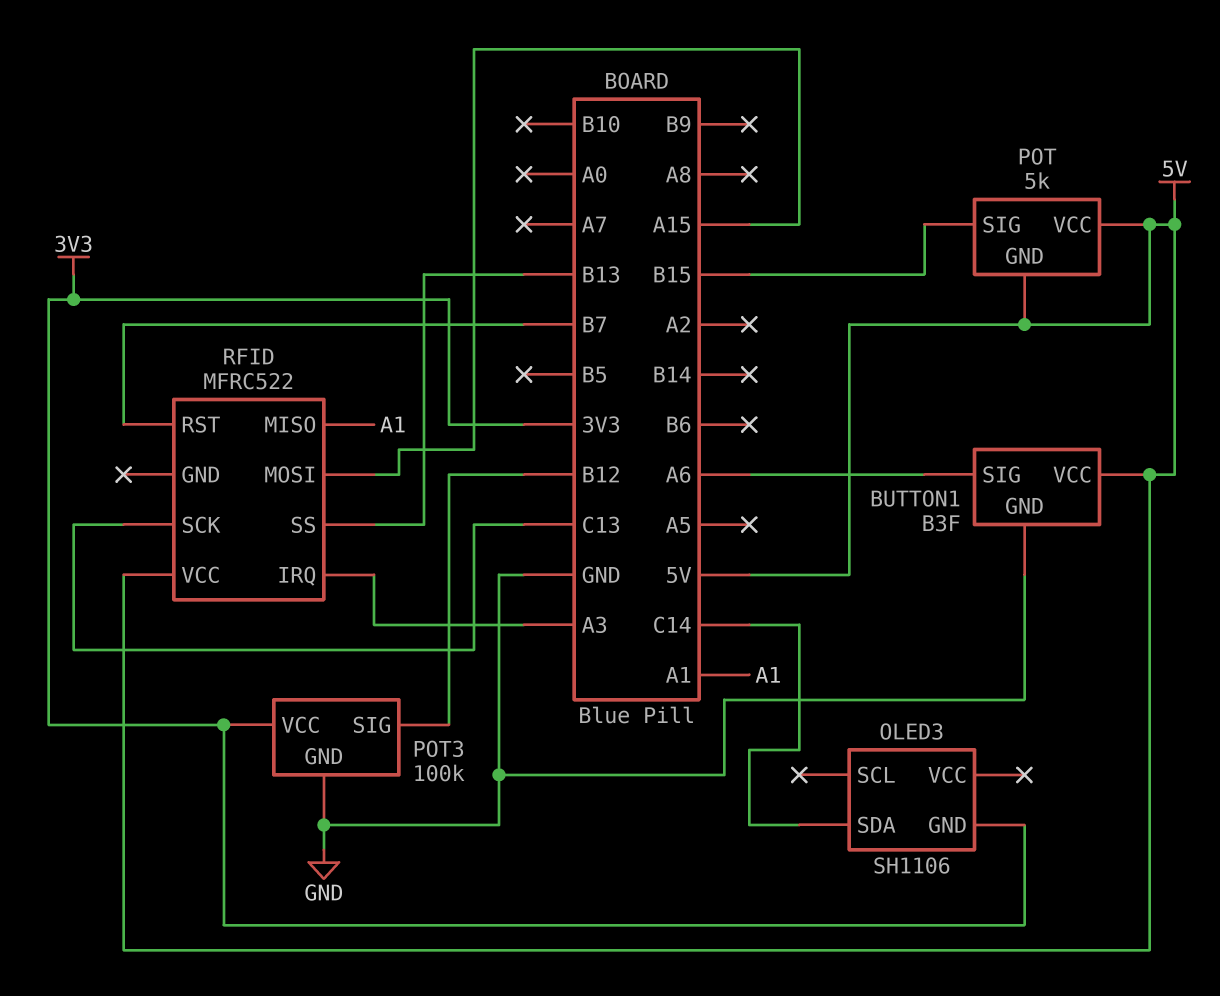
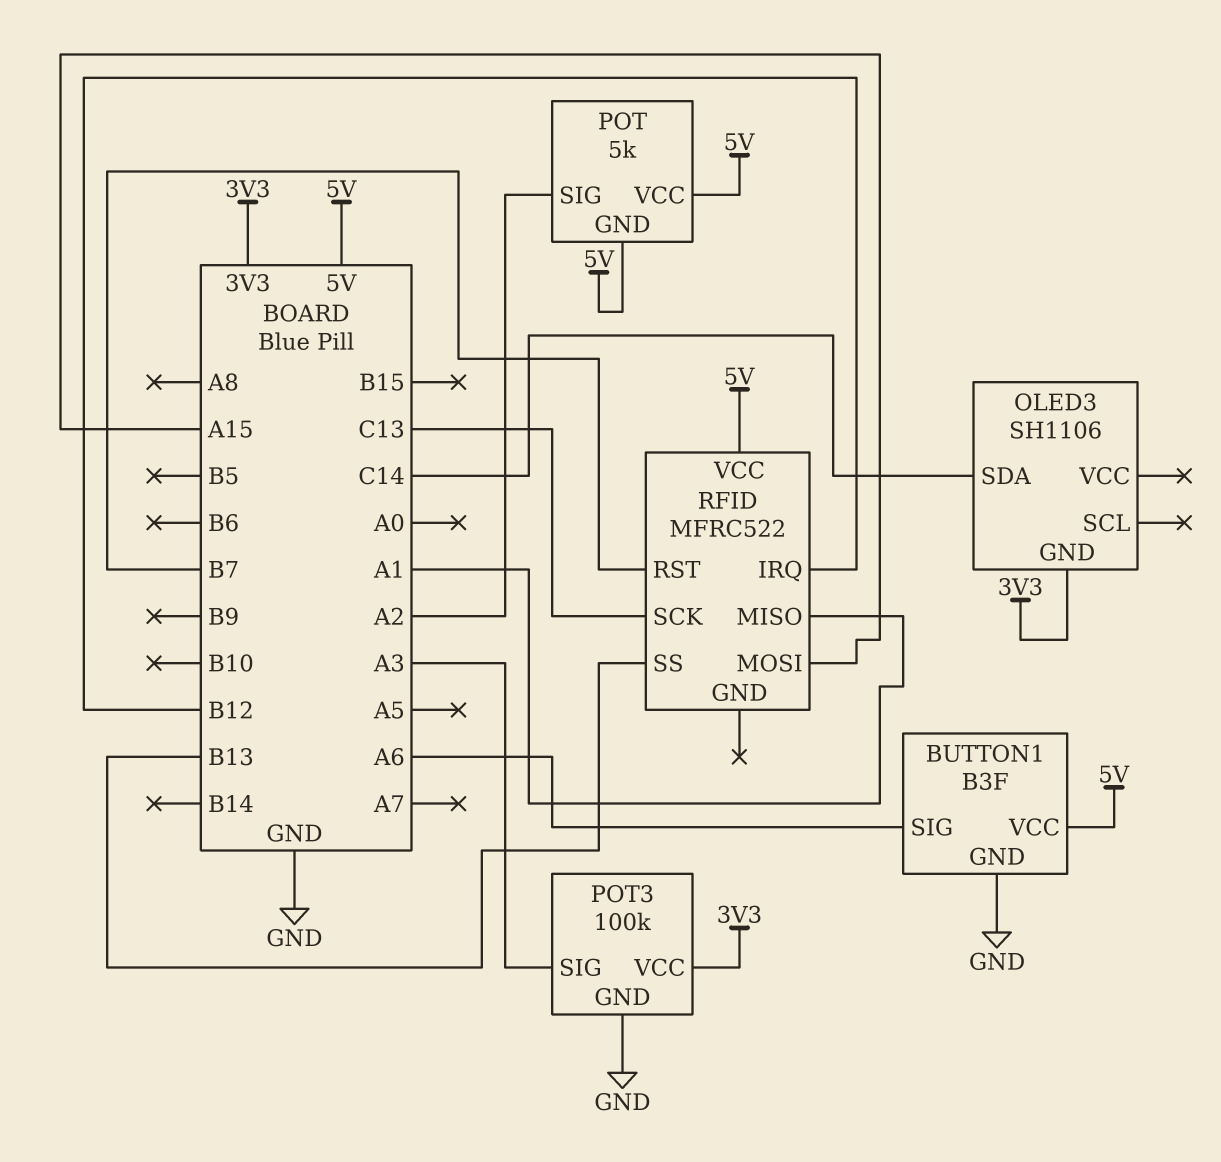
POT pin SIG: B15 -> A2
POT3 pin SIG: B12 -> A3
RFID pin IRQ: A3 -> B12

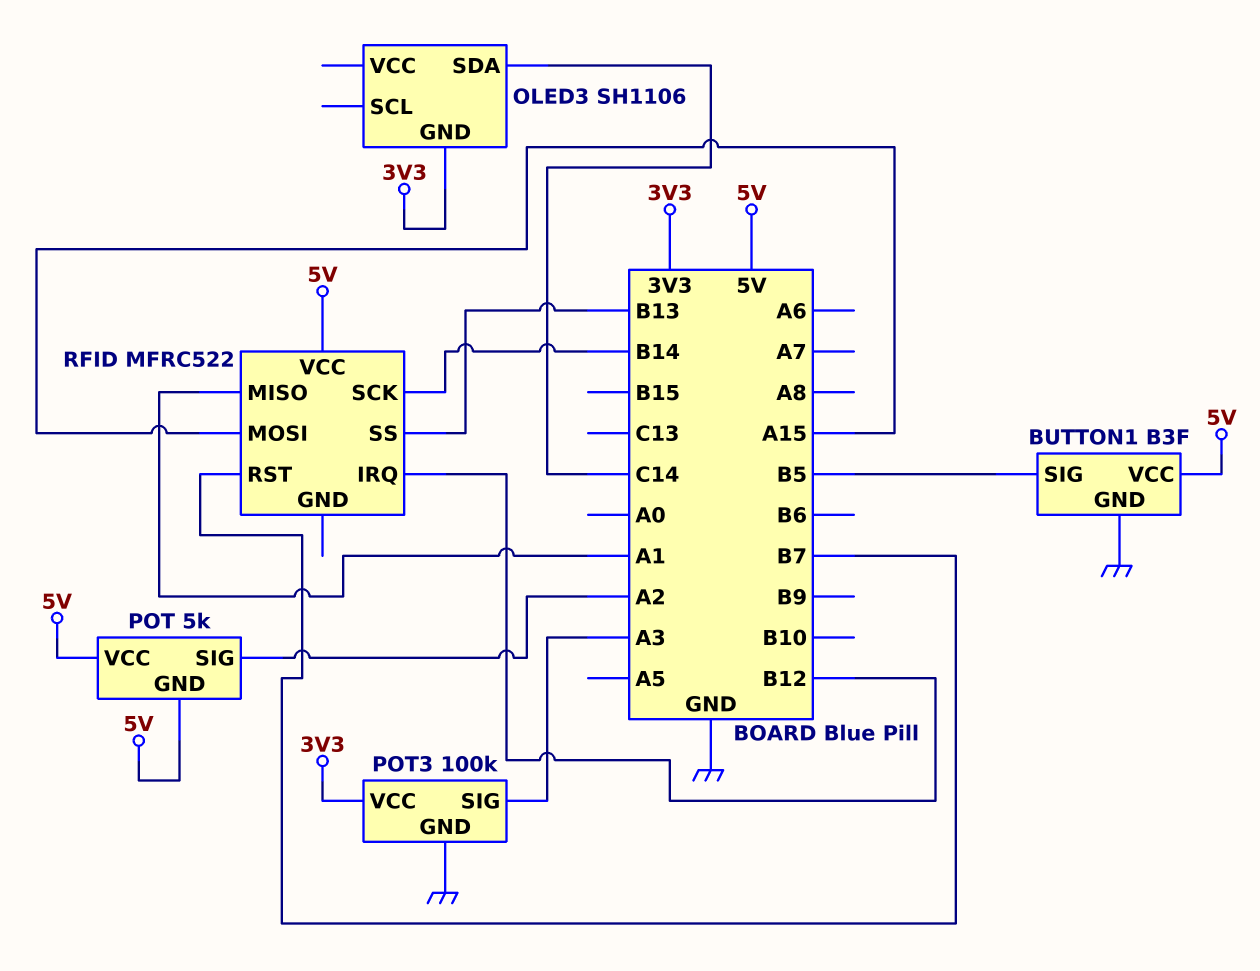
BUTTON1 pin SIG: A6 -> B5
RFID pin SCK: C13 -> B14

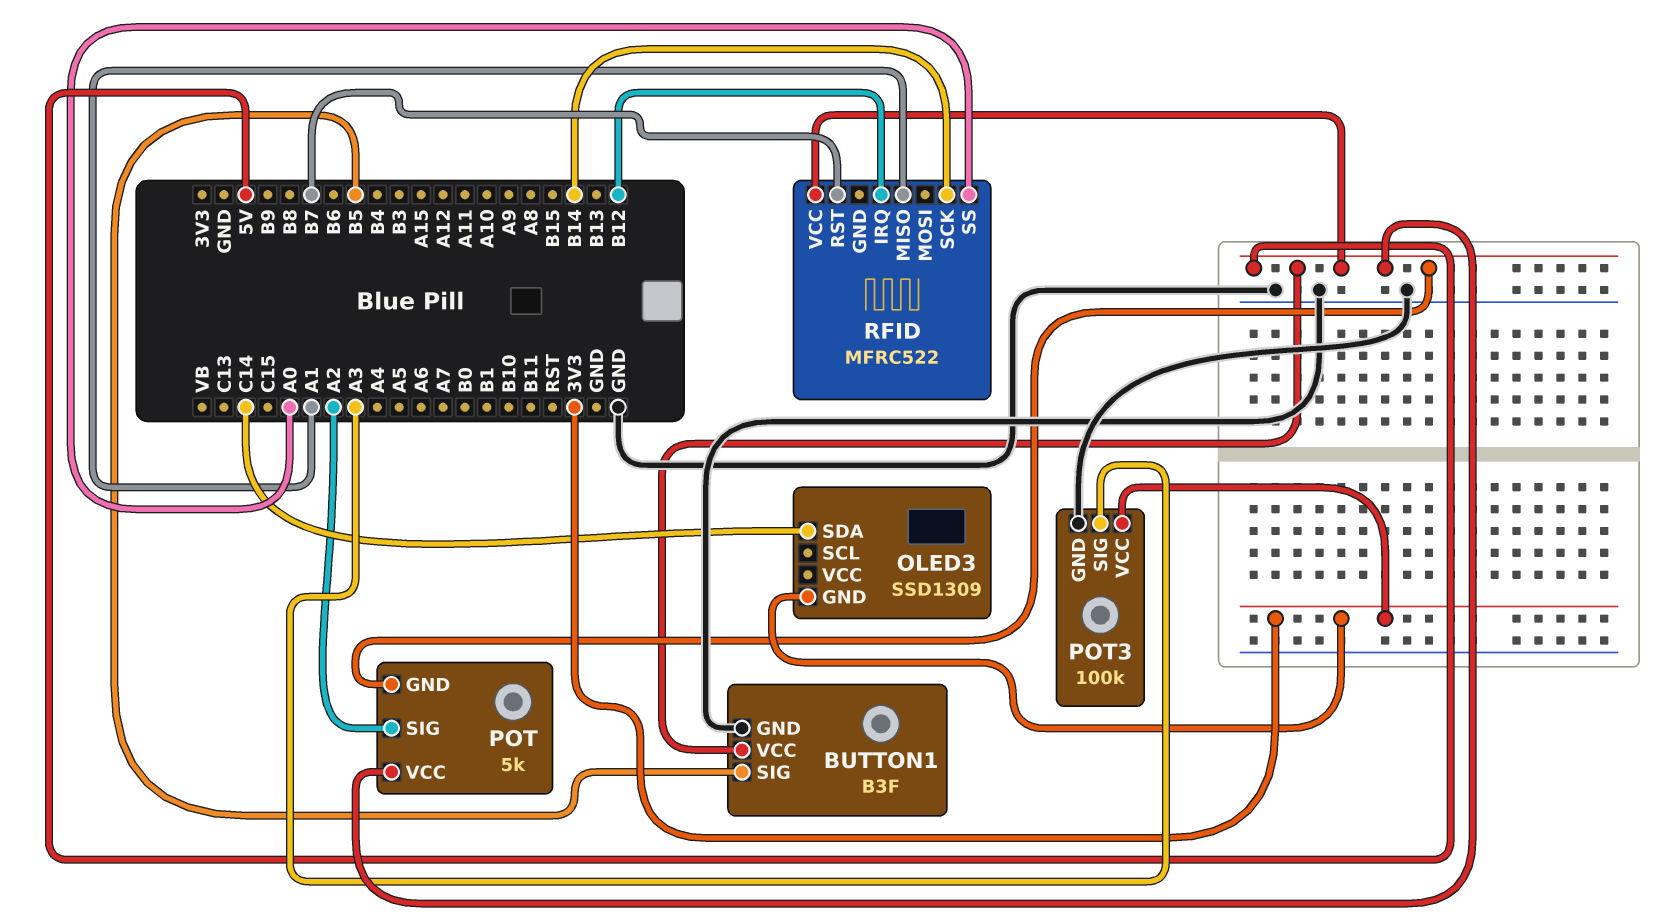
OLED3: SH1106 -> SSD1309
RFID pin MOSI: A15 -> none
RFID pin SS: B13 -> A0

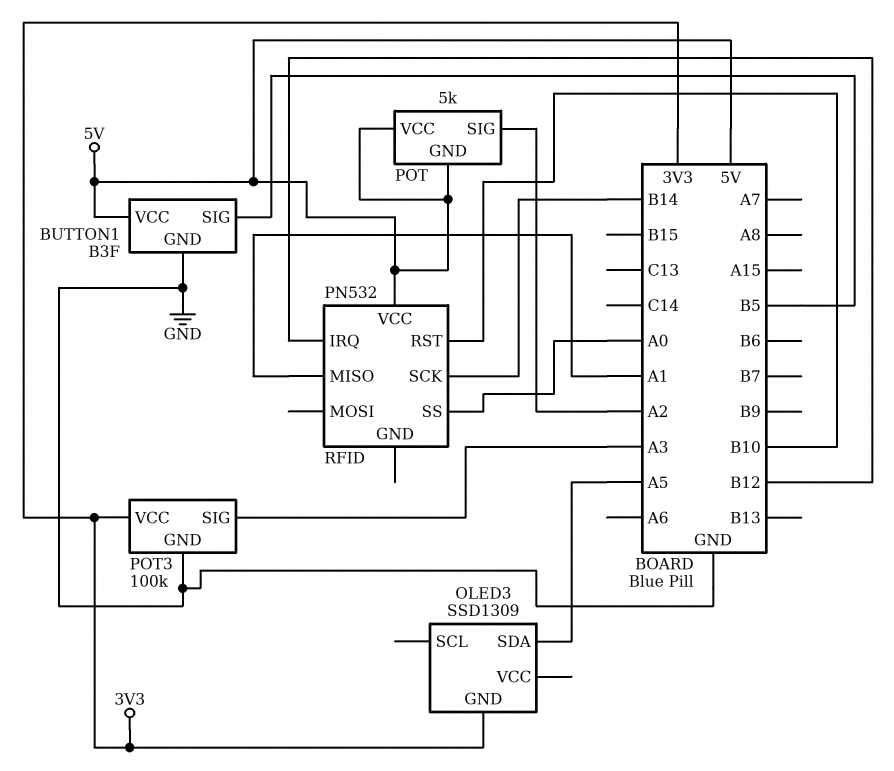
OLED3 pin SDA: C14 -> A5
RFID: MFRC522 -> PN532
RFID pin RST: B7 -> B10

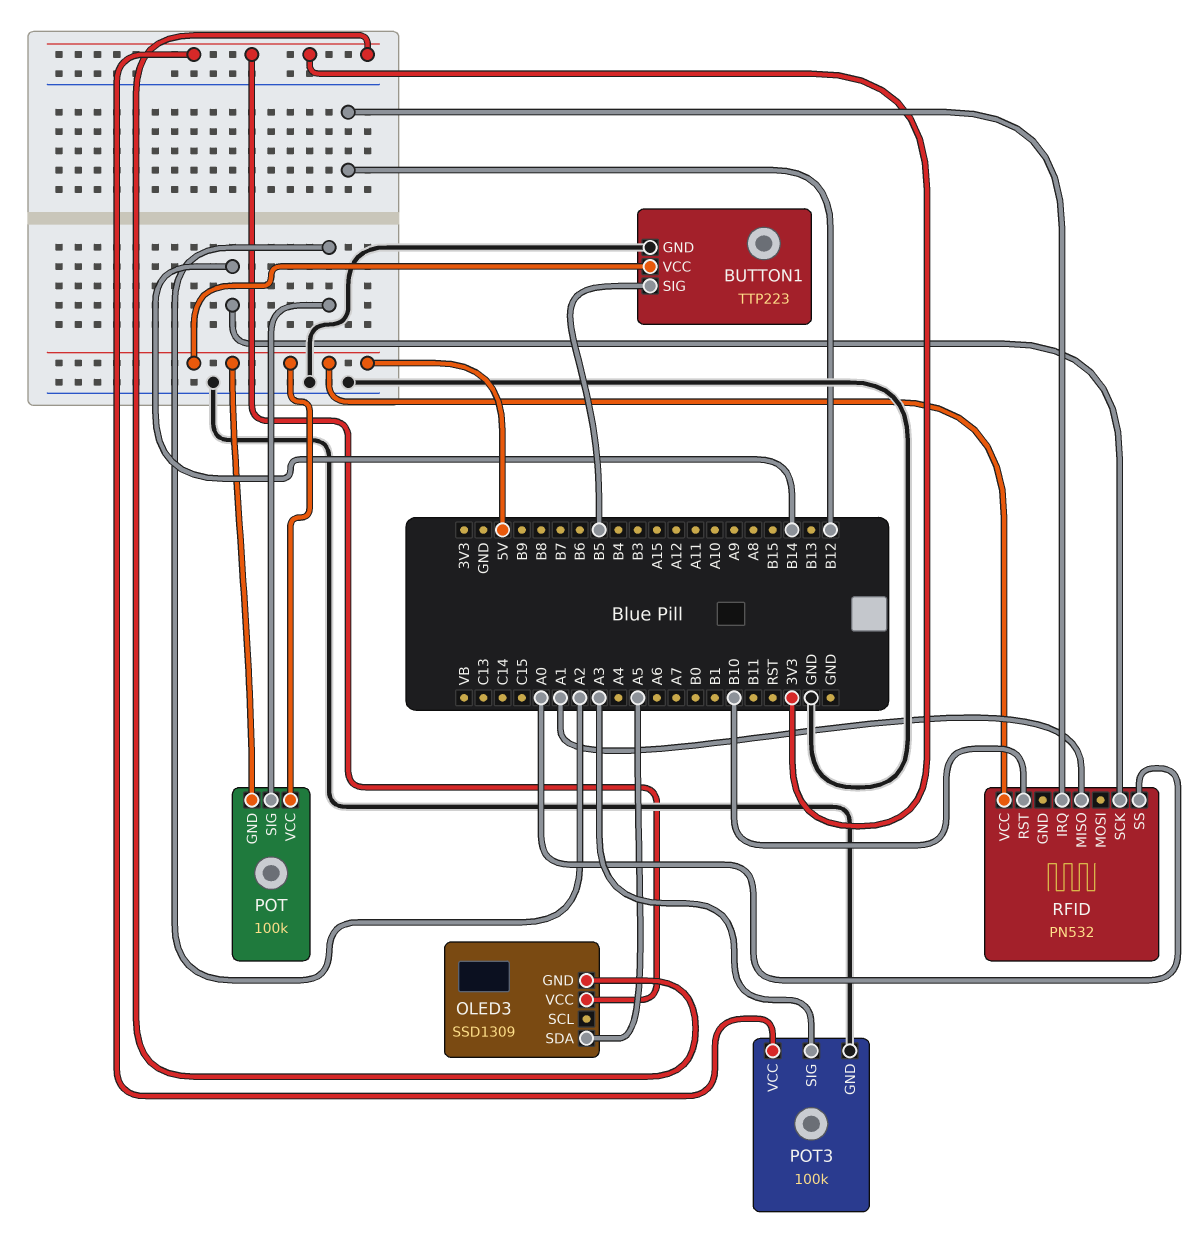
BUTTON1: B3F -> TTP223
OLED3 pin VCC: none -> 3V3
POT: 5k -> 100k

